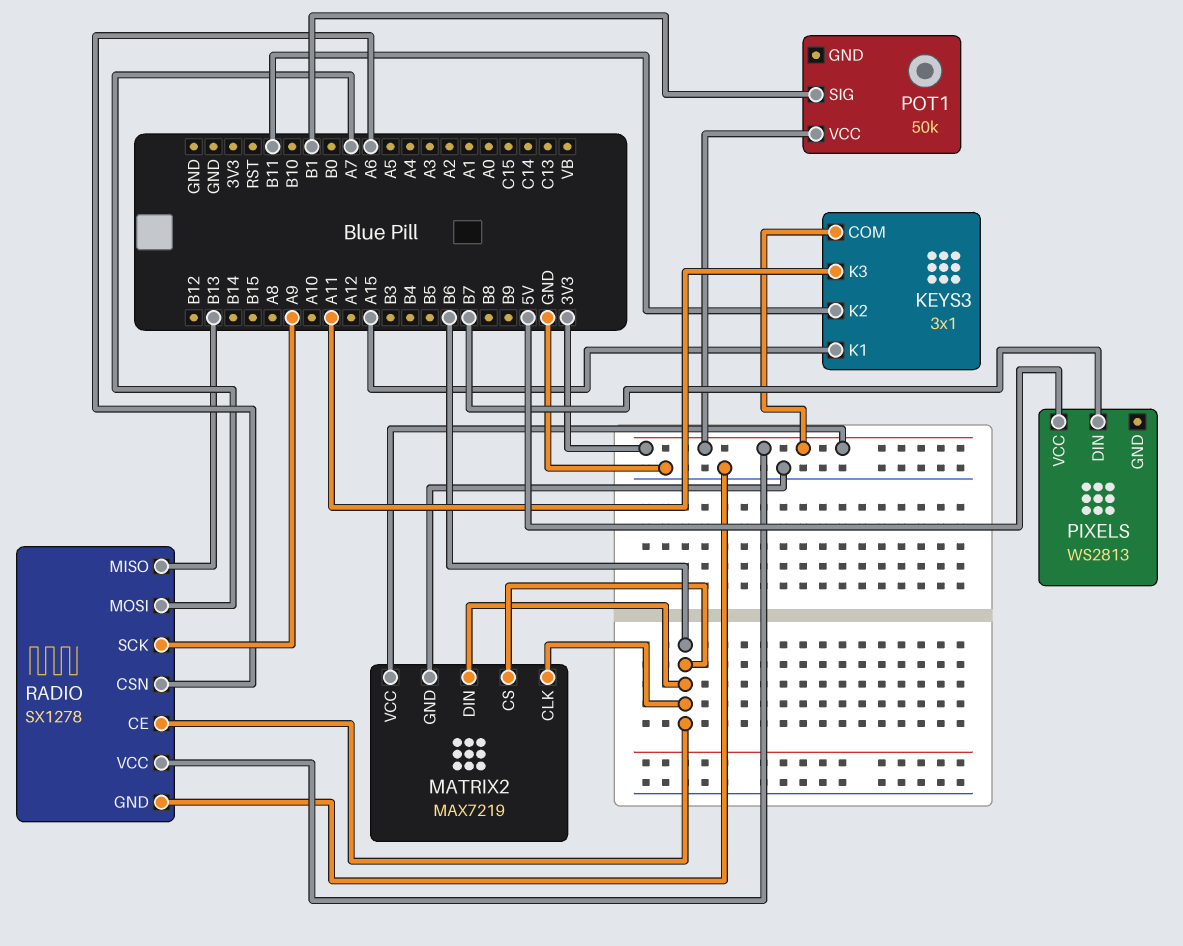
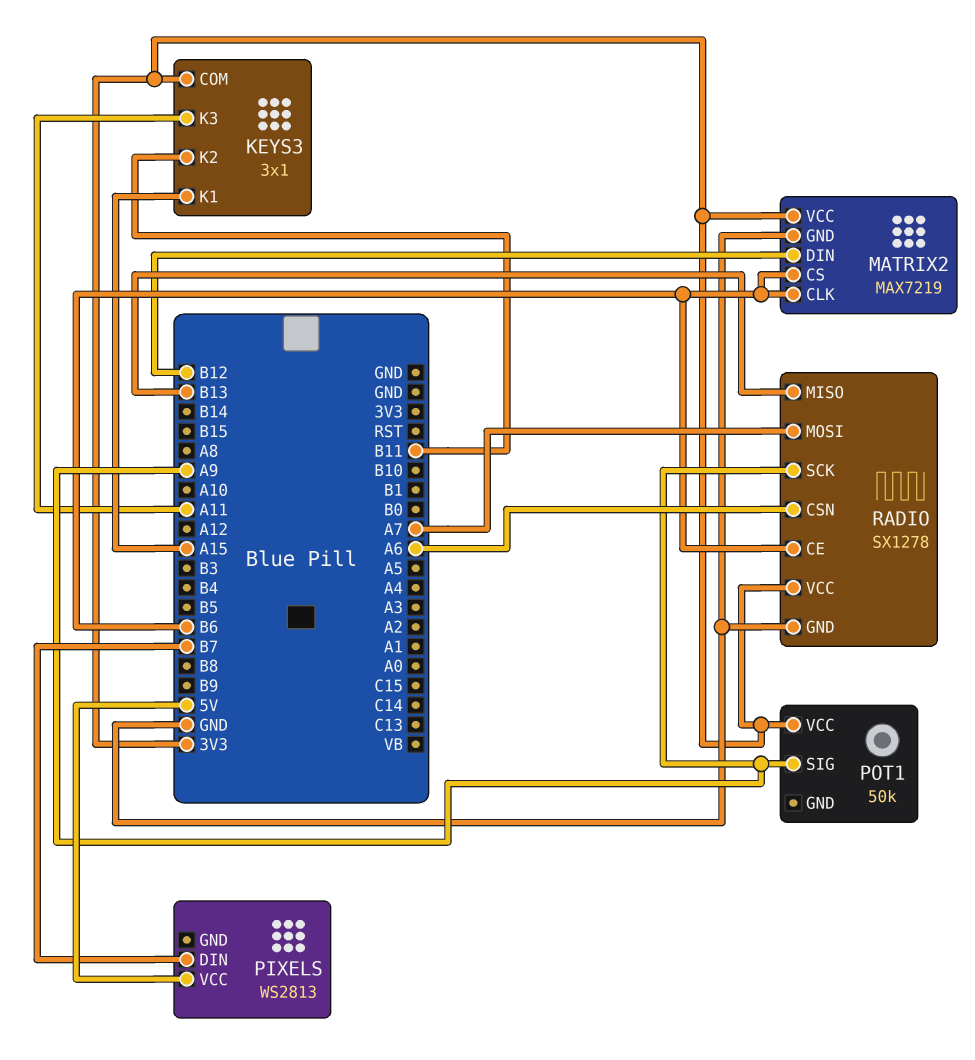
MATRIX2 pin DIN: B6 -> B12
POT1 pin SIG: B1 -> A9

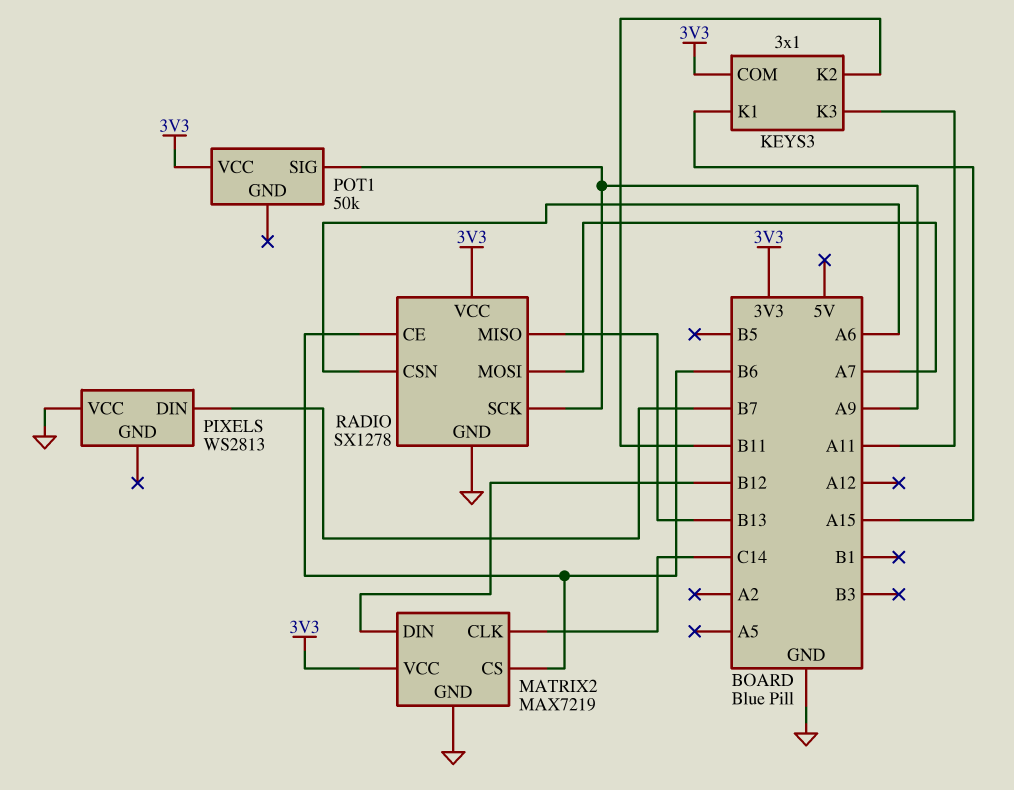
MATRIX2 pin CLK: B6 -> C14
PIXELS pin VCC: 5V -> GND

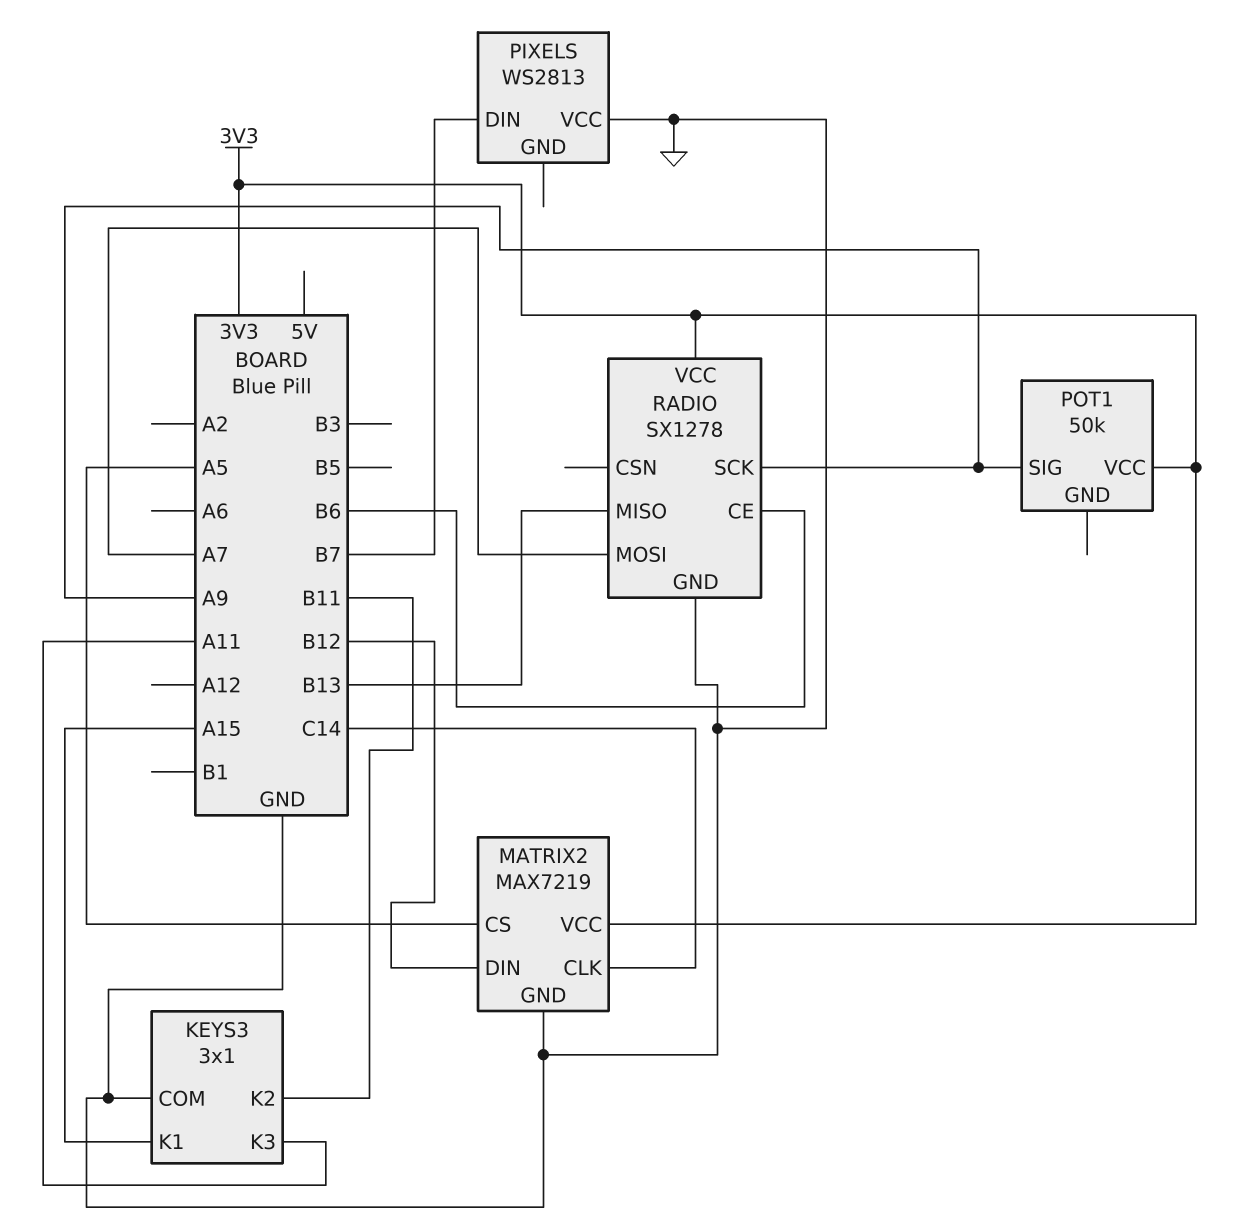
KEYS3 pin COM: 3V3 -> GND
MATRIX2 pin CS: B6 -> A5
RADIO pin CSN: A6 -> none

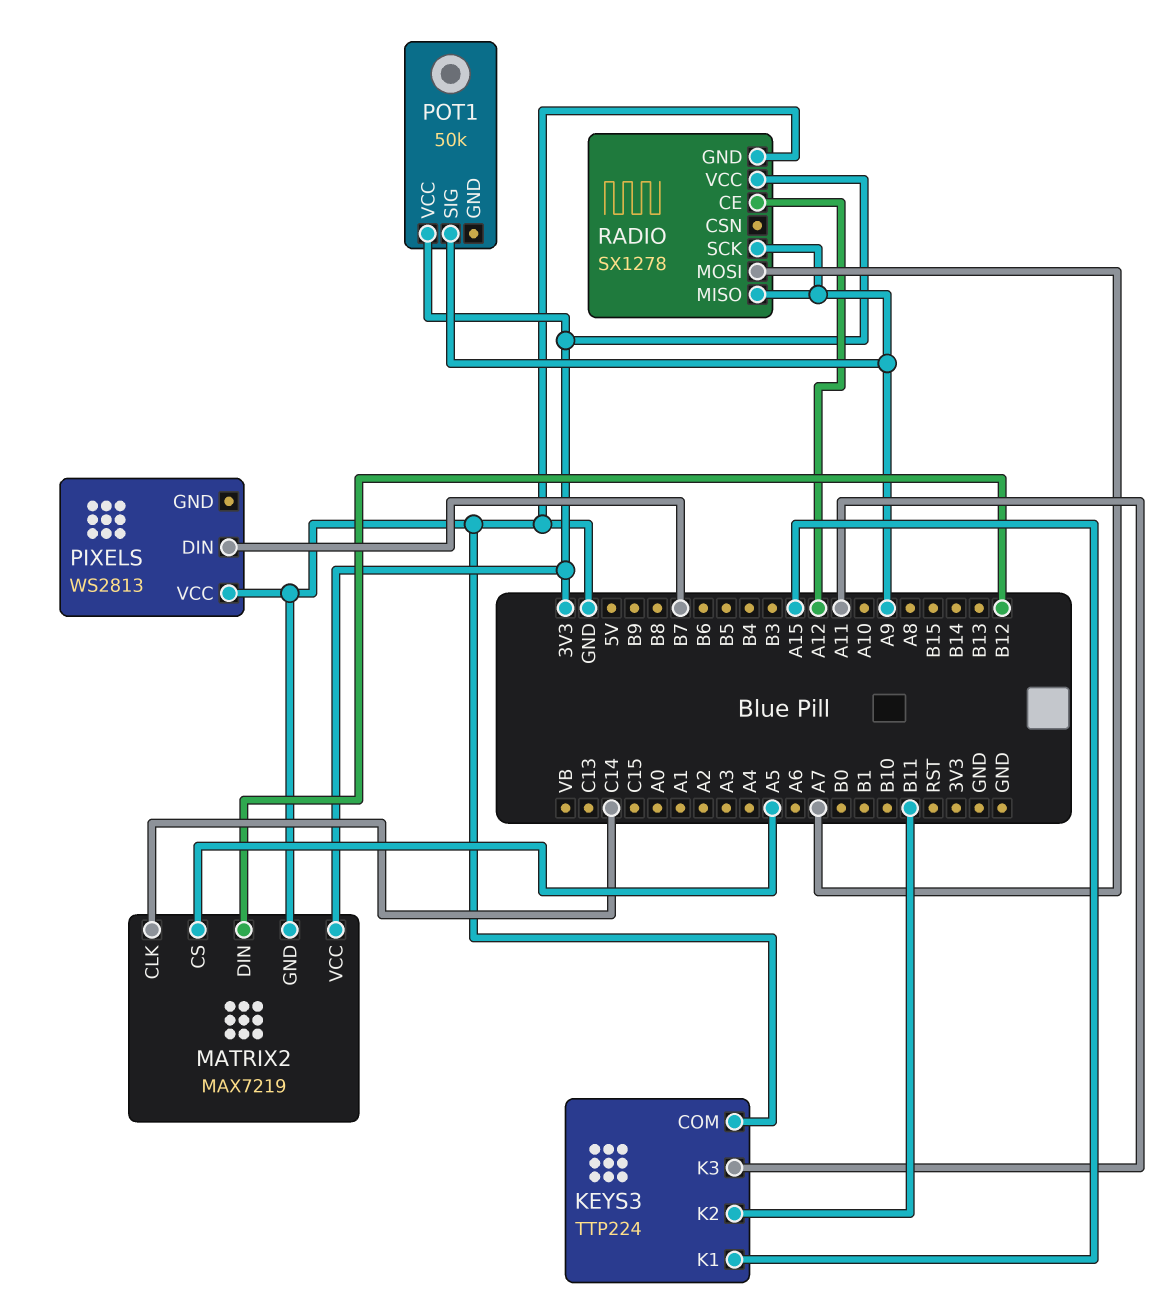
KEYS3: 3x1 -> TTP224
RADIO pin CE: B6 -> A12
RADIO pin MISO: B13 -> A9

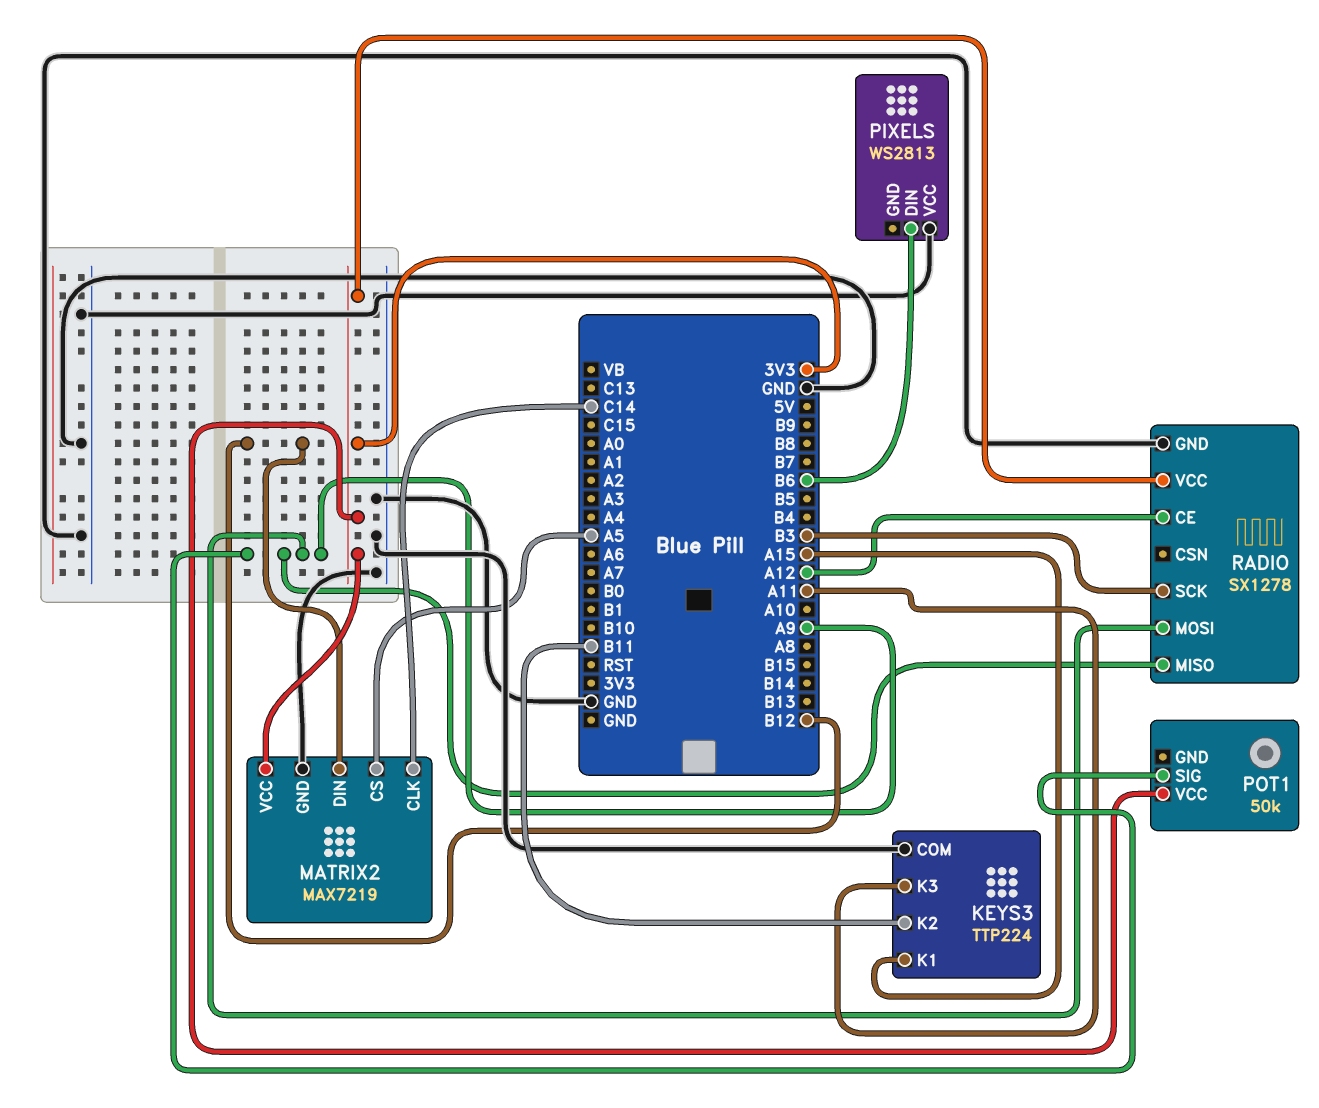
PIXELS pin DIN: B7 -> B6
RADIO pin MOSI: A7 -> A9
RADIO pin SCK: A9 -> B3

